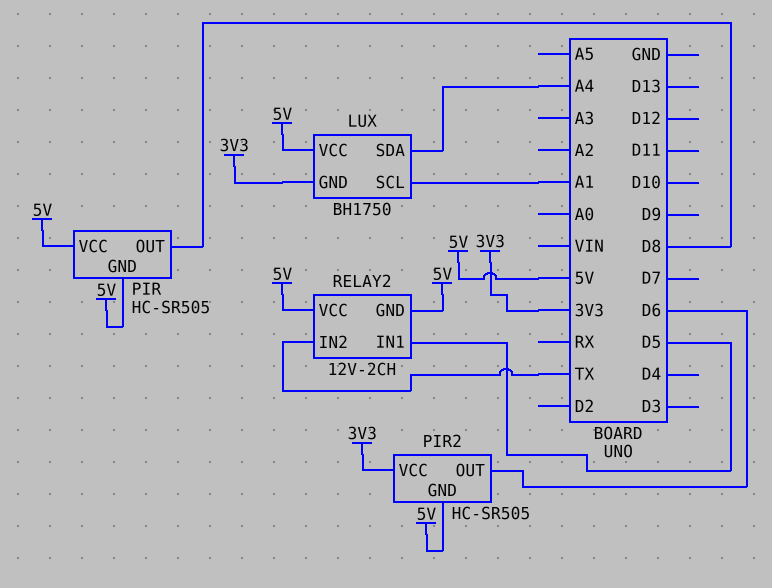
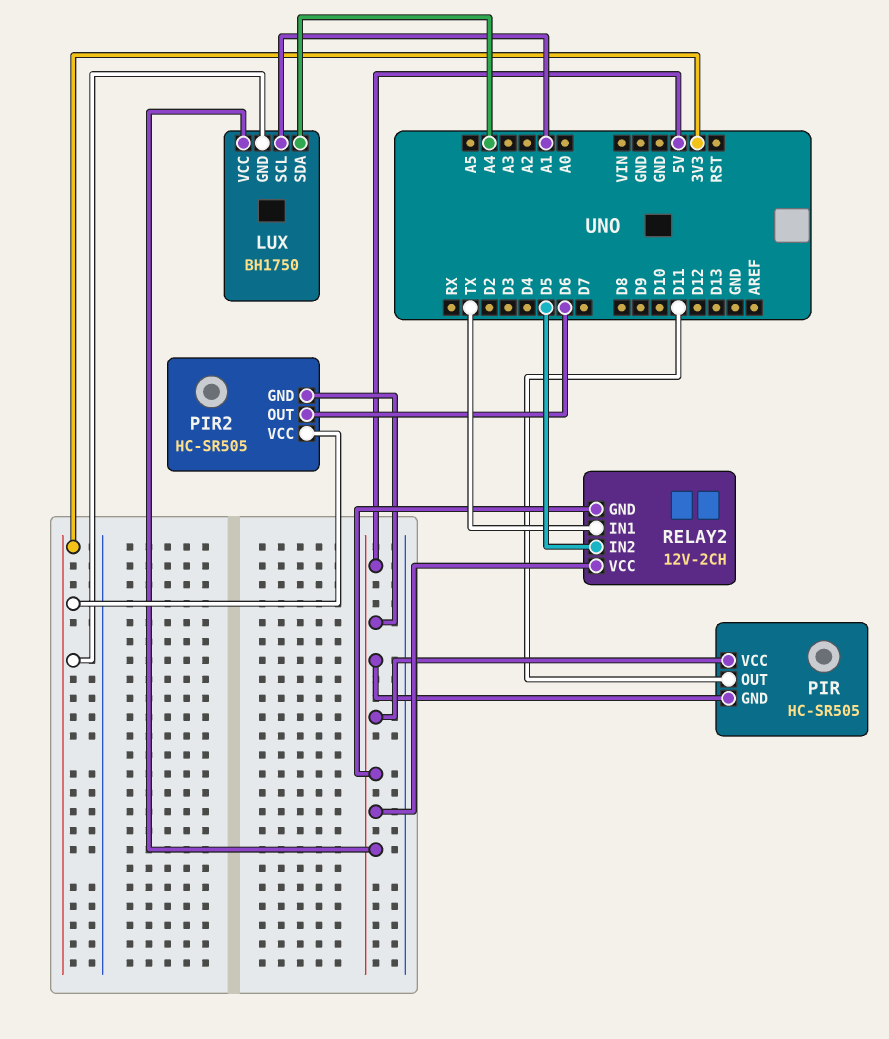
PIR pin OUT: D8 -> D11
RELAY2 pin IN1: D5 -> TX
RELAY2 pin IN2: TX -> D5

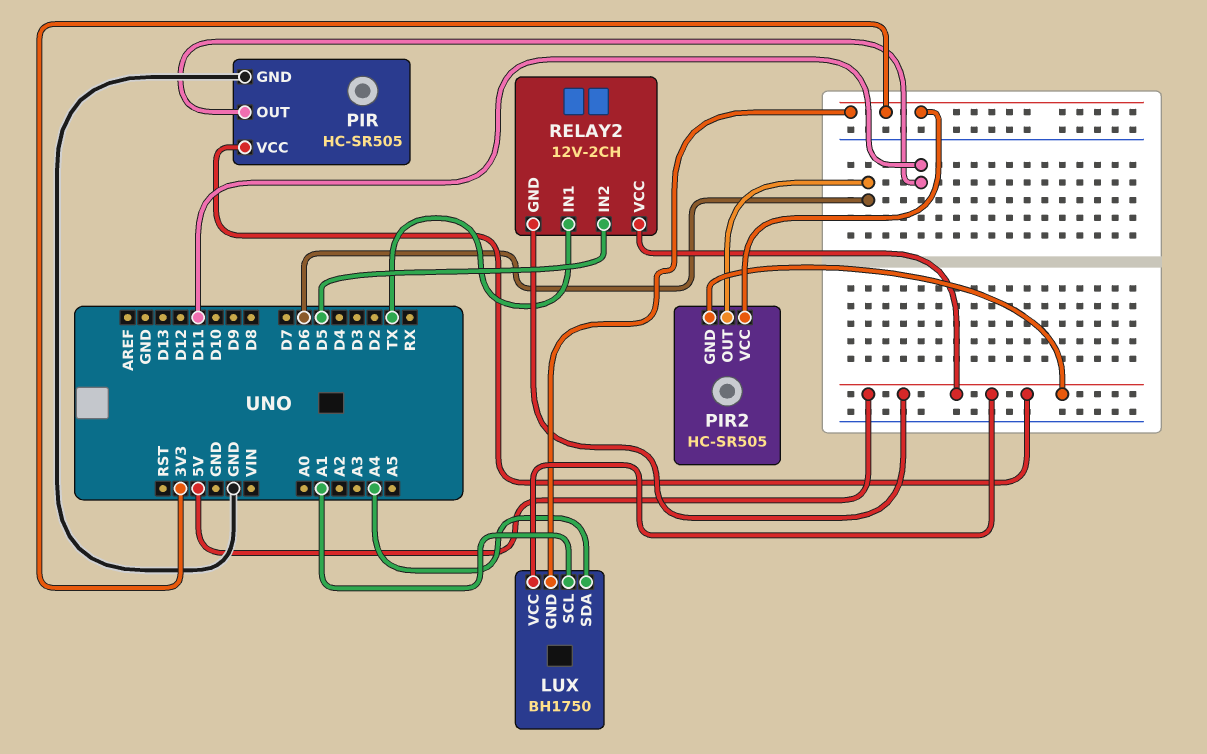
PIR pin GND: 5V -> GND

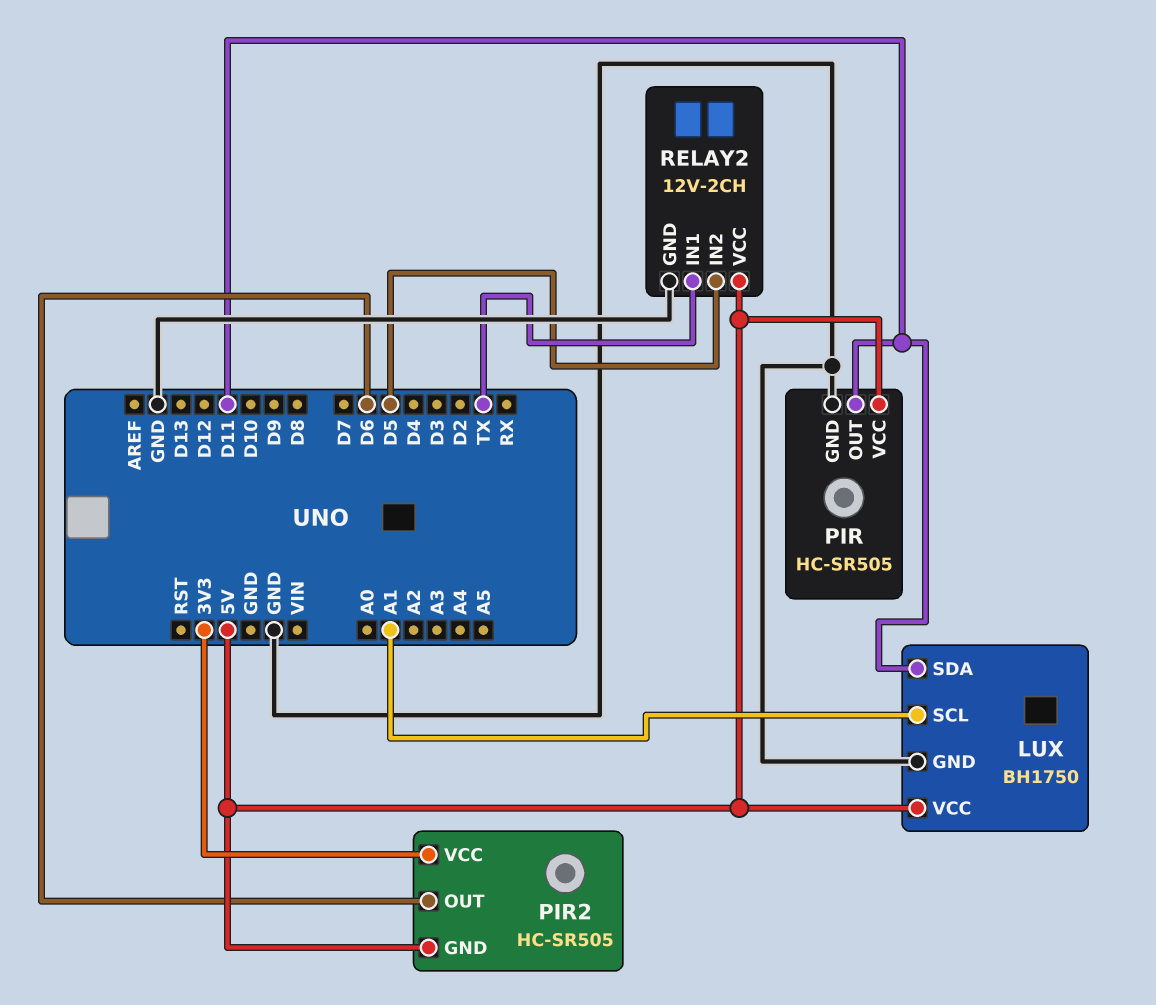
LUX pin GND: 3V3 -> GND
LUX pin SDA: A4 -> D11
RELAY2 pin GND: 5V -> GND

